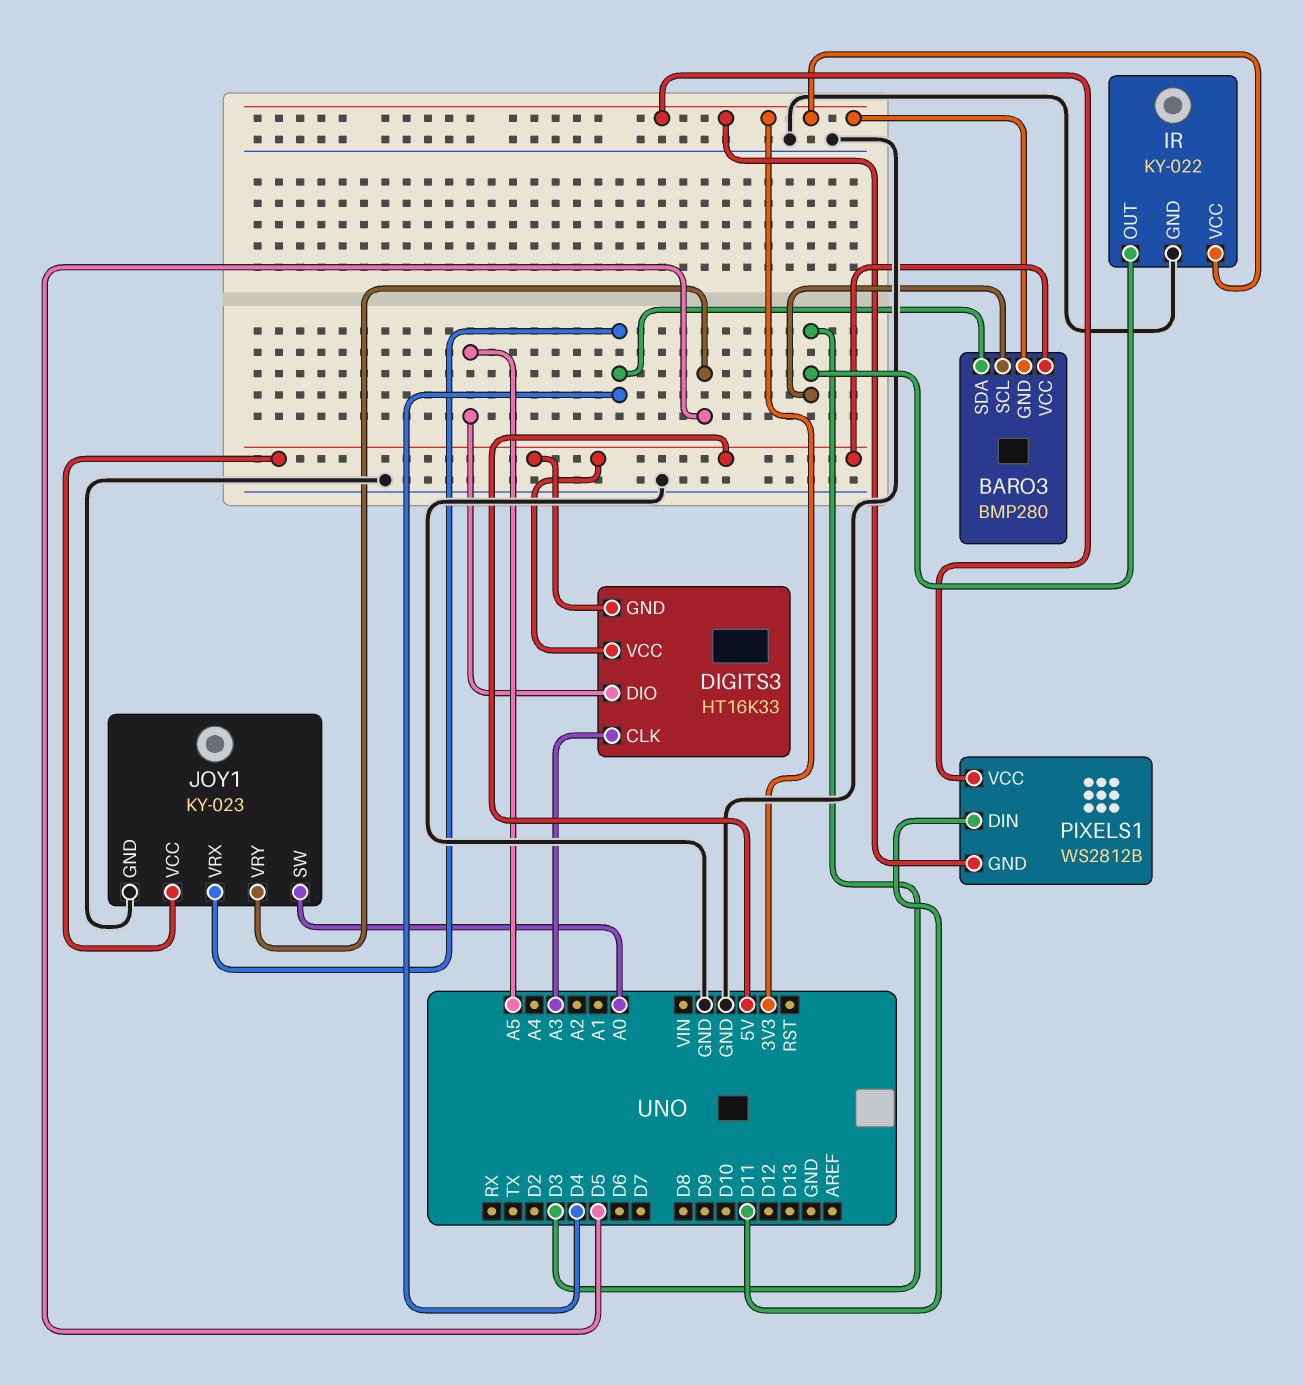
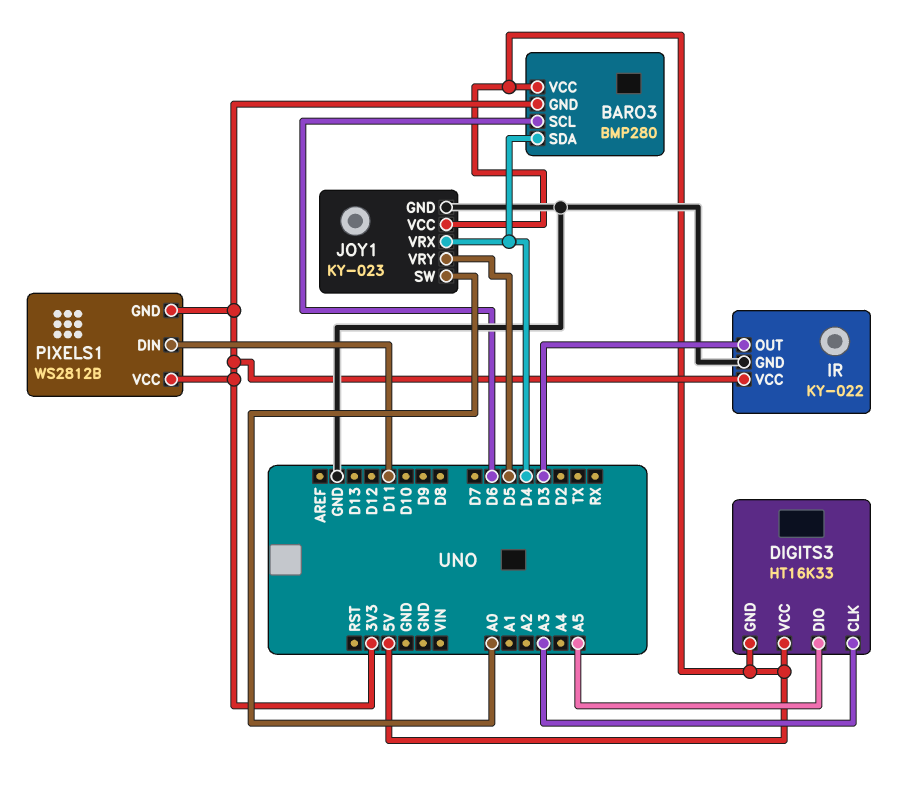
BARO3 pin SCL: D3 -> D6

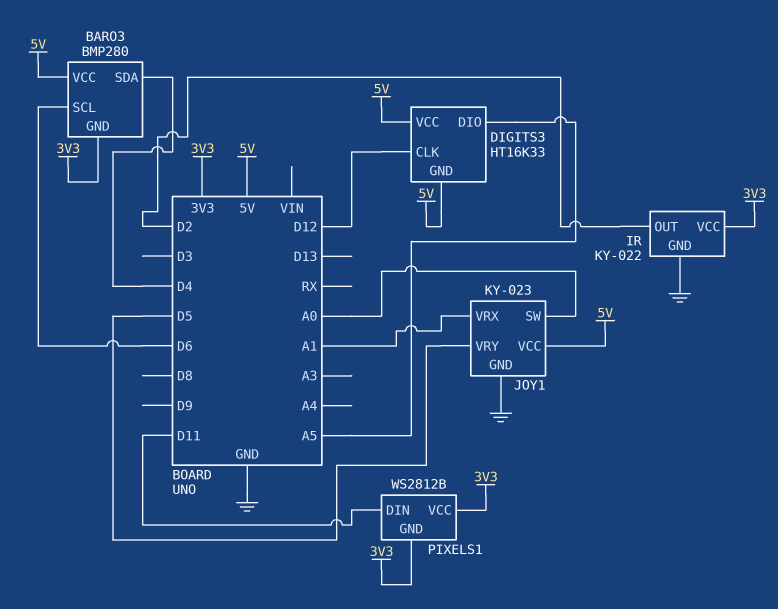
DIGITS3 pin CLK: A3 -> D12
IR pin OUT: D3 -> D2
JOY1 pin VRX: D4 -> A1

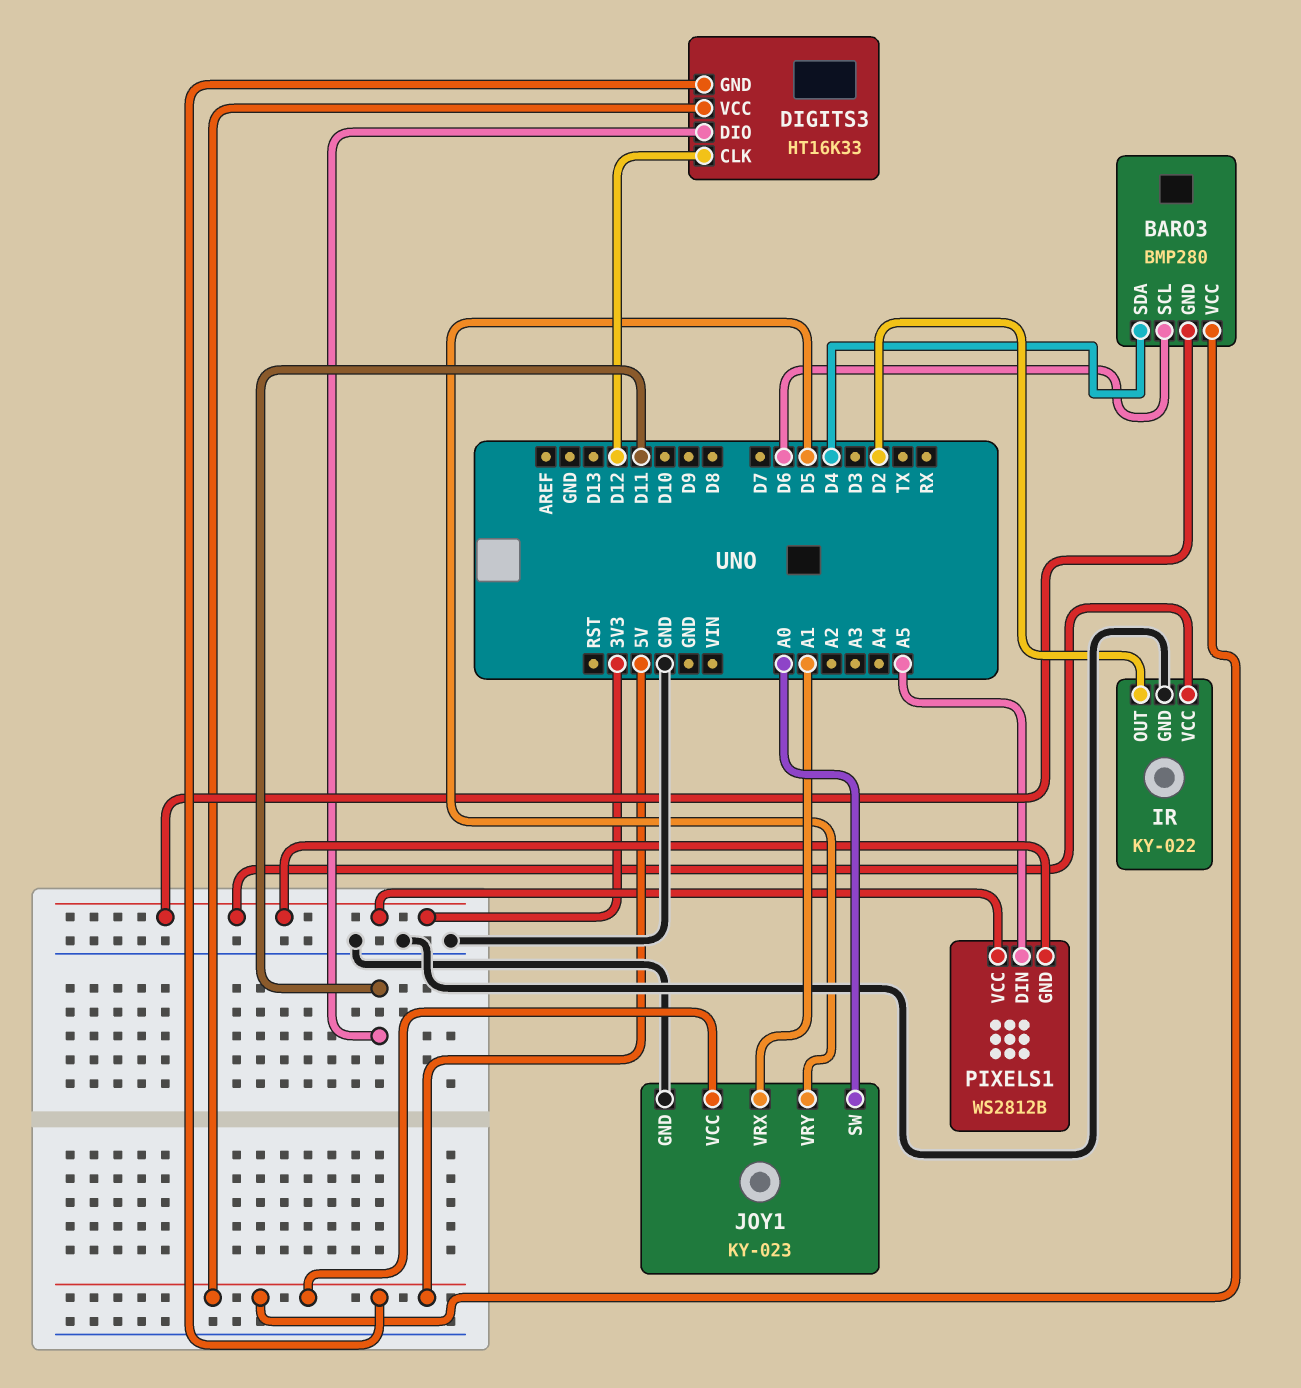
DIGITS3 pin DIO: A5 -> D11
PIXELS1 pin DIN: D11 -> A5

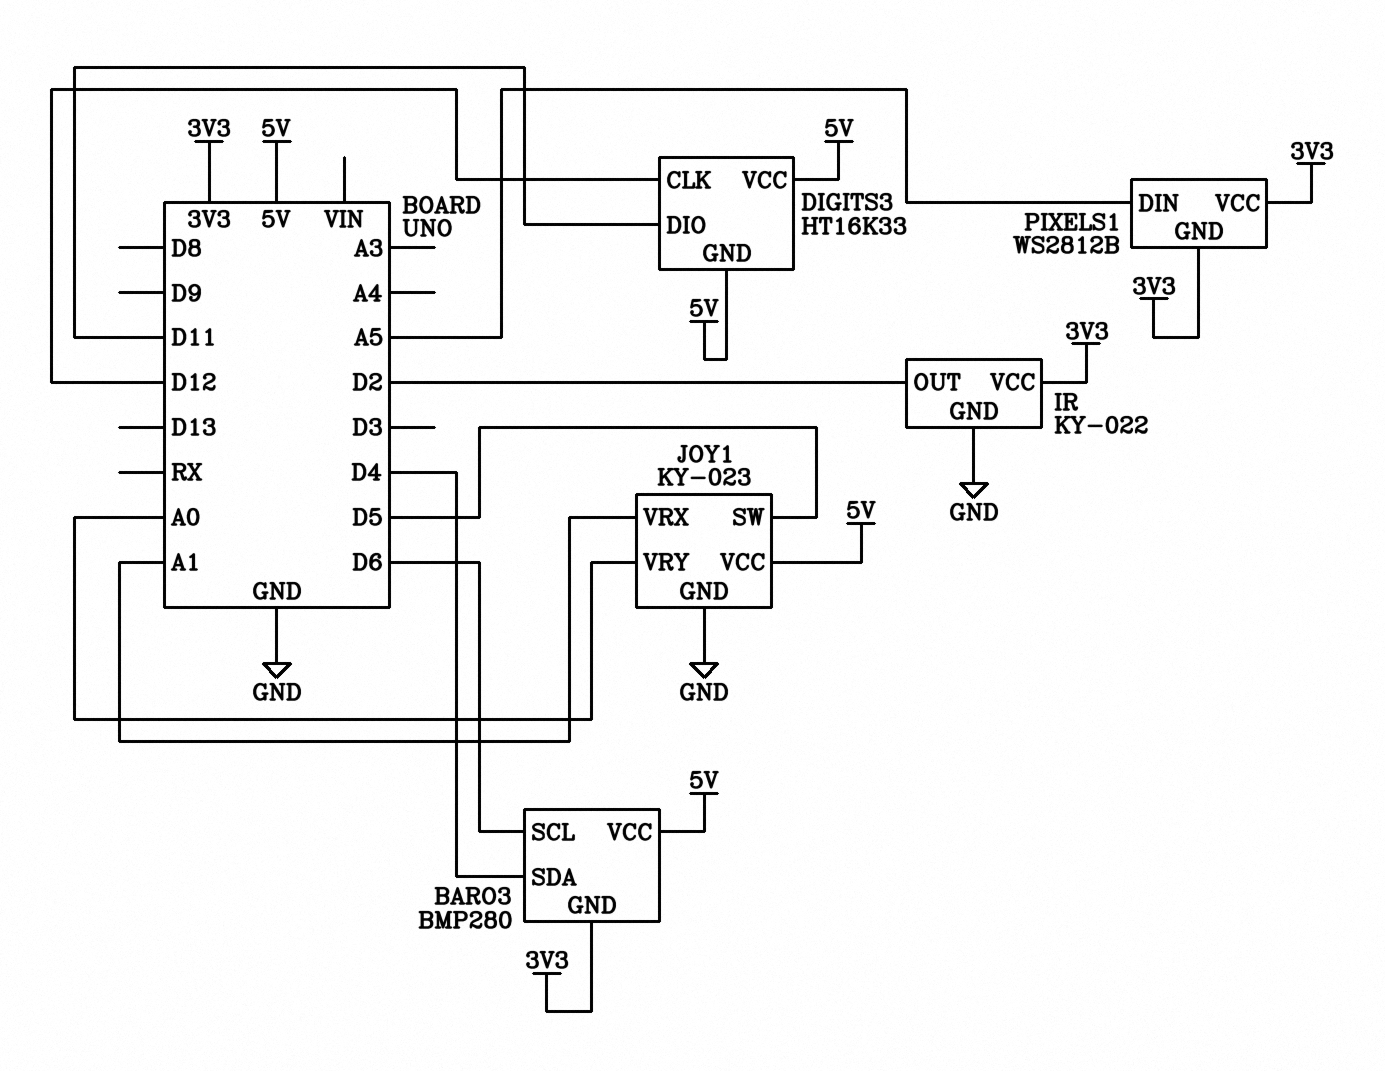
JOY1 pin SW: A0 -> D5
JOY1 pin VRY: D5 -> A0

